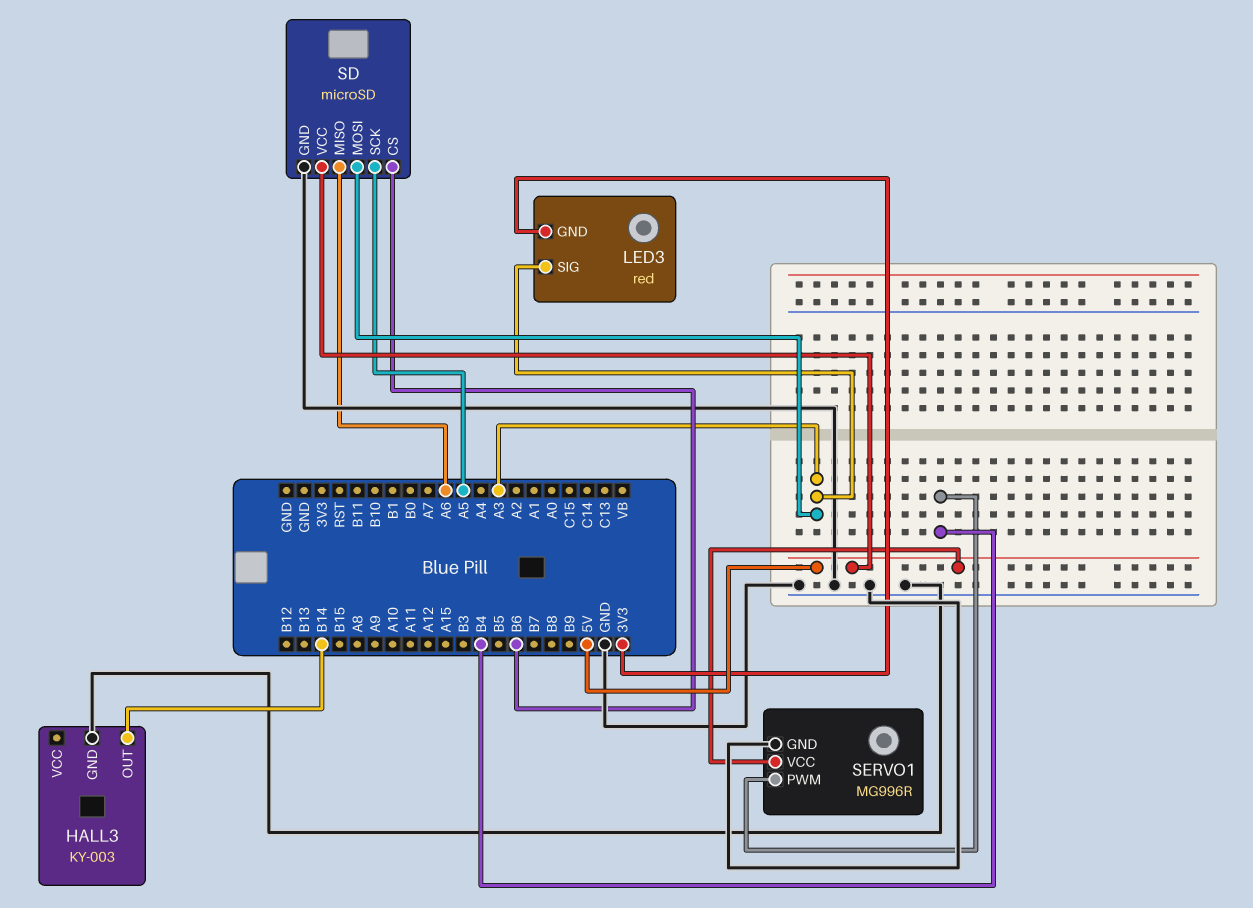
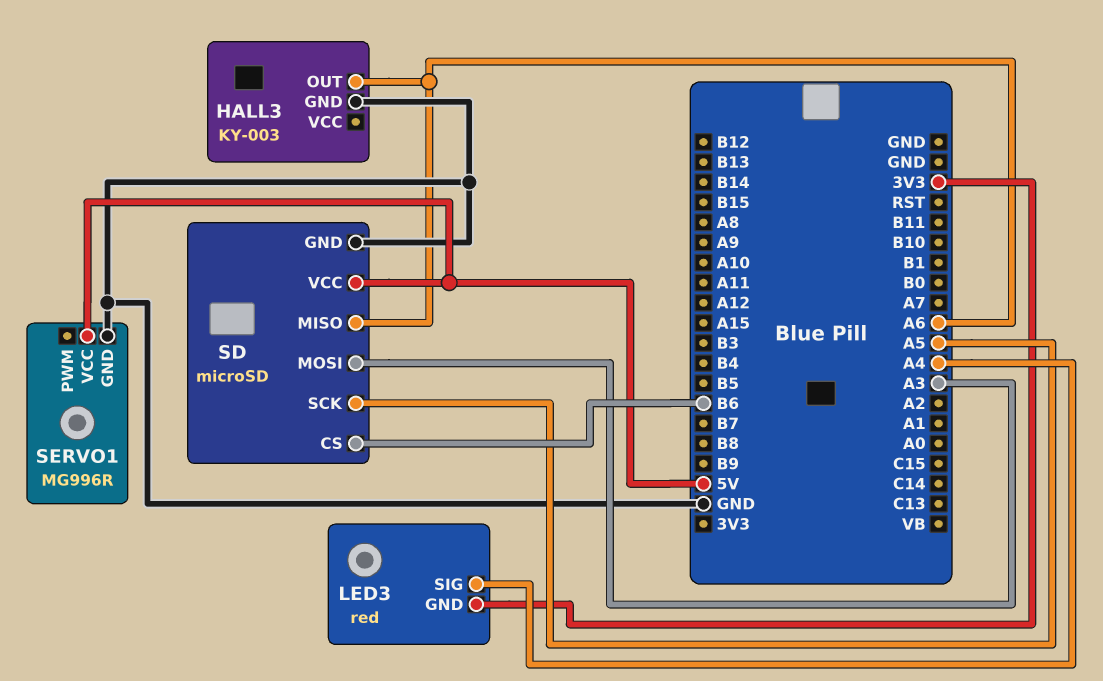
HALL3 pin OUT: B14 -> A6
LED3 pin SIG: A3 -> A4
SERVO1 pin PWM: B4 -> none

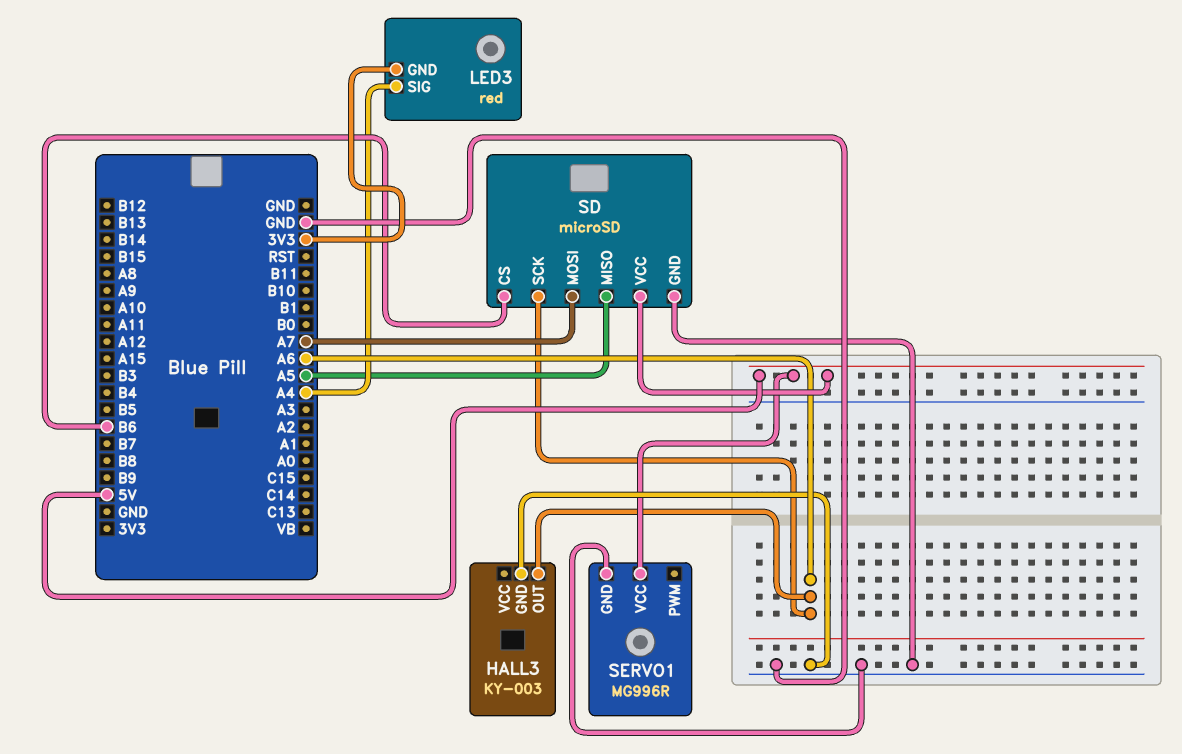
SD pin MISO: A6 -> A5
SD pin MOSI: A3 -> A7
SD pin SCK: A5 -> A6

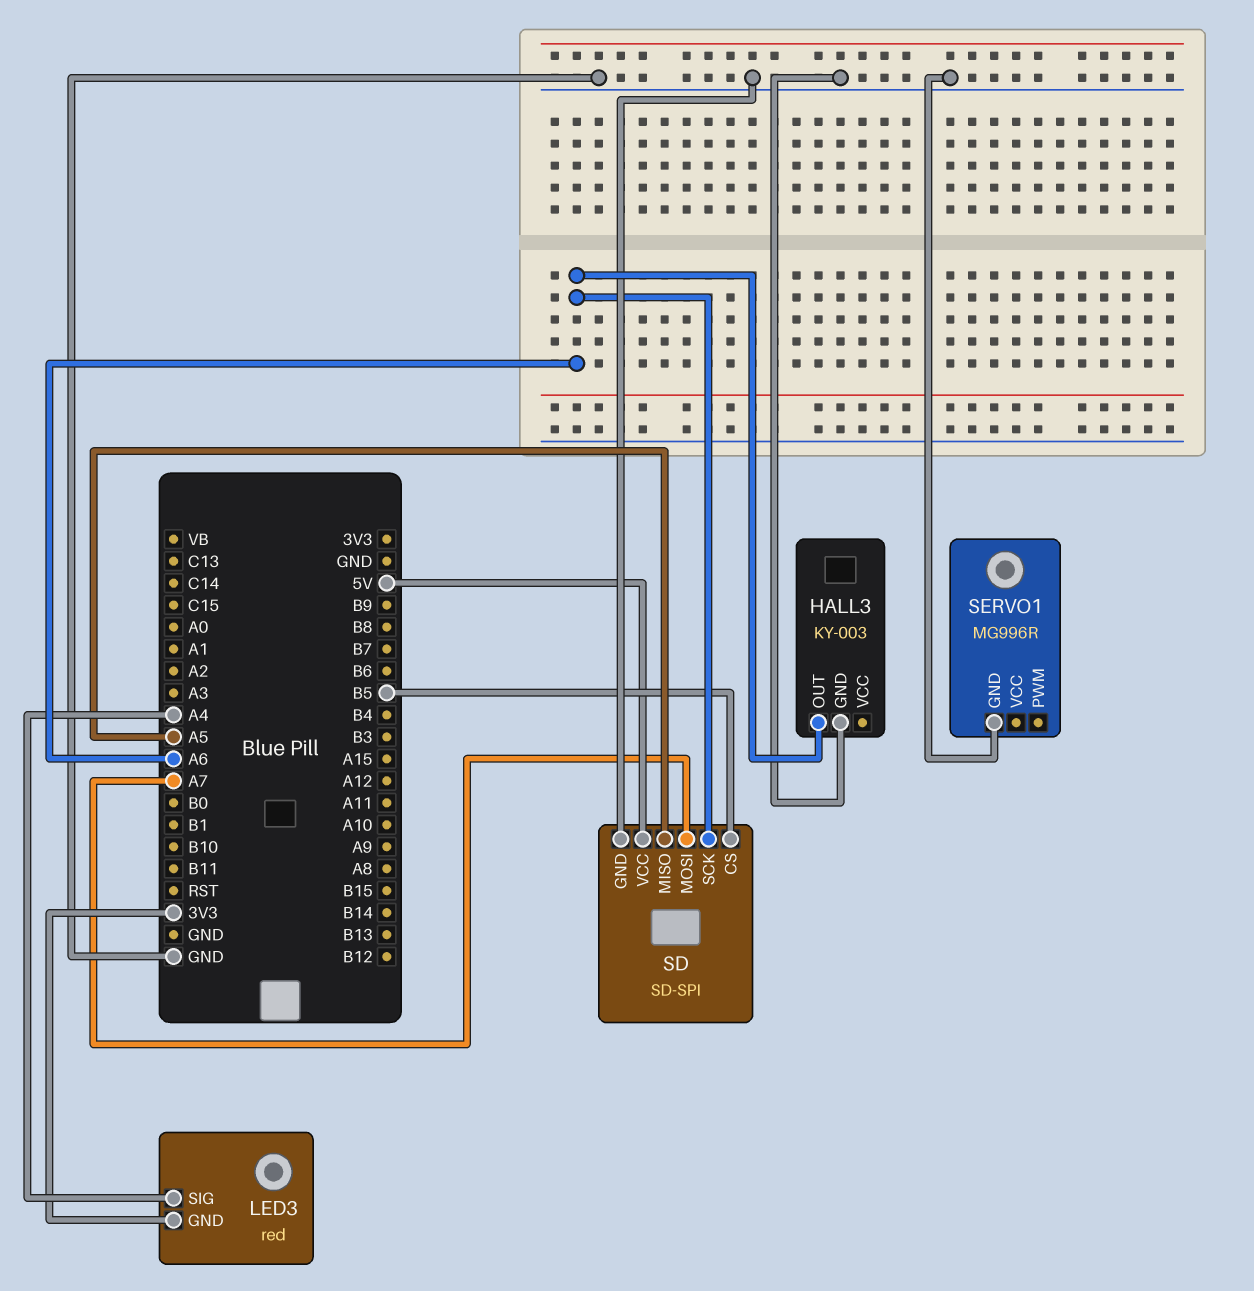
SD: microSD -> SD-SPI
SD pin CS: B6 -> B5
SERVO1 pin VCC: 5V -> none

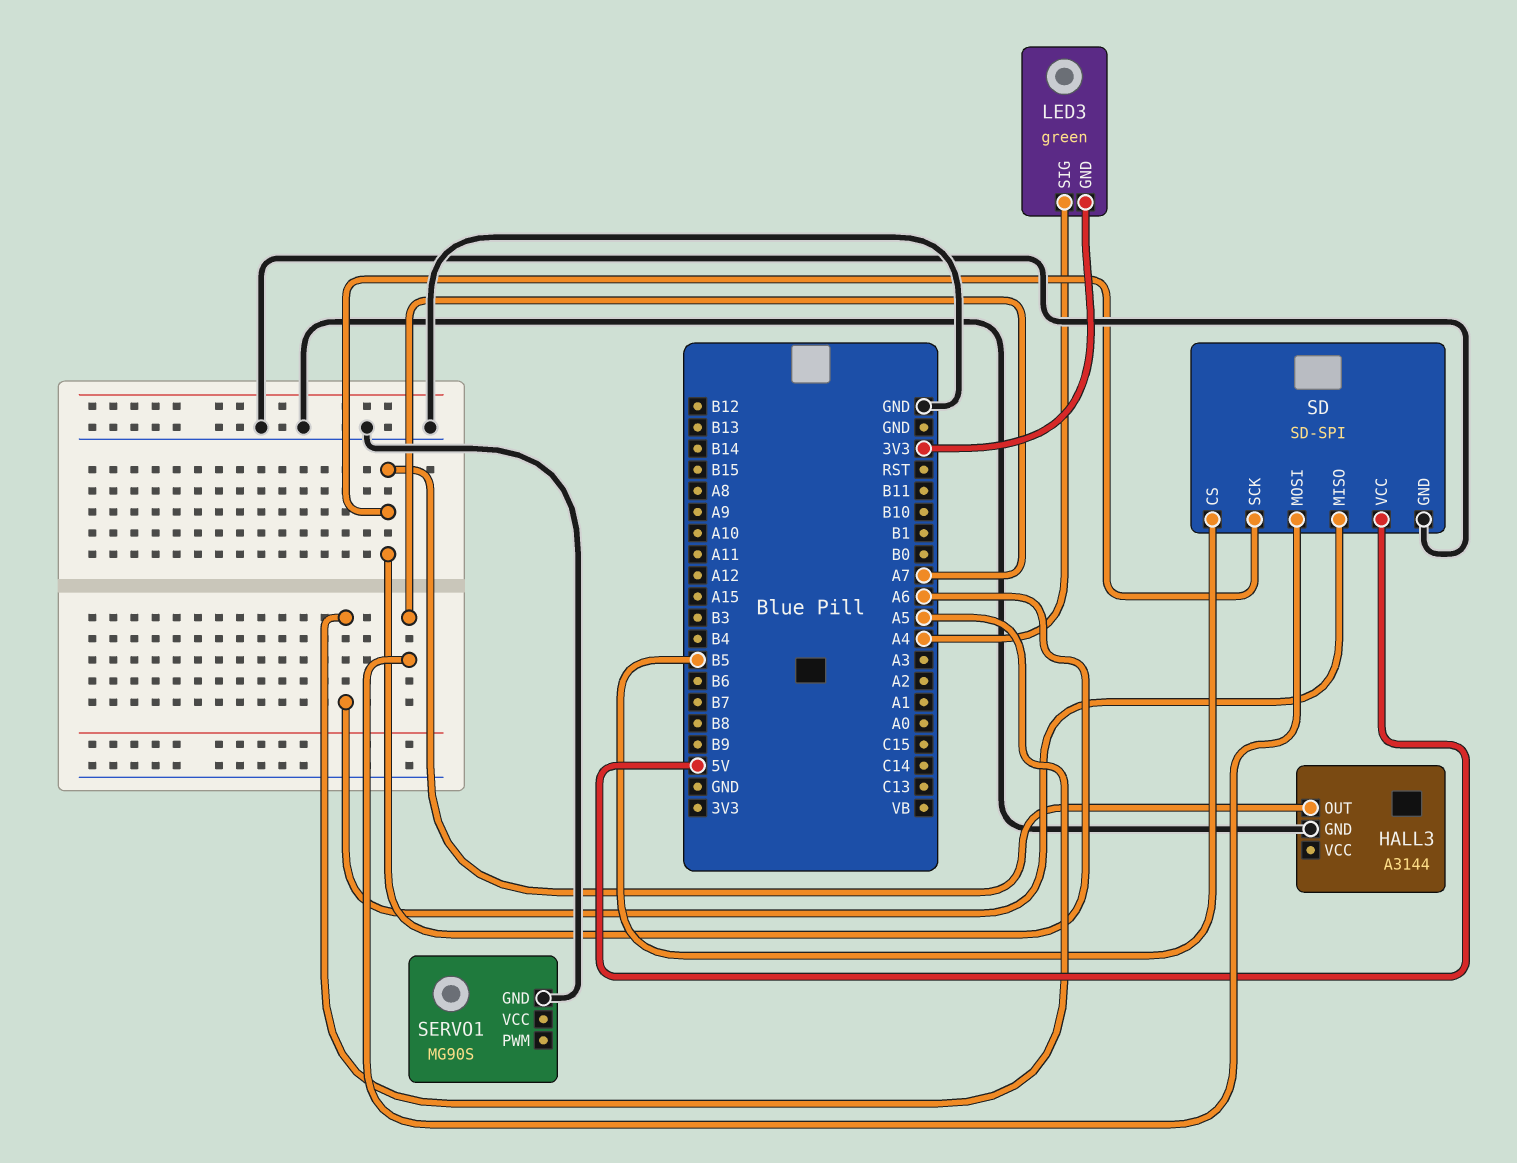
HALL3: KY-003 -> A3144
LED3: red -> green
SERVO1: MG996R -> MG90S

